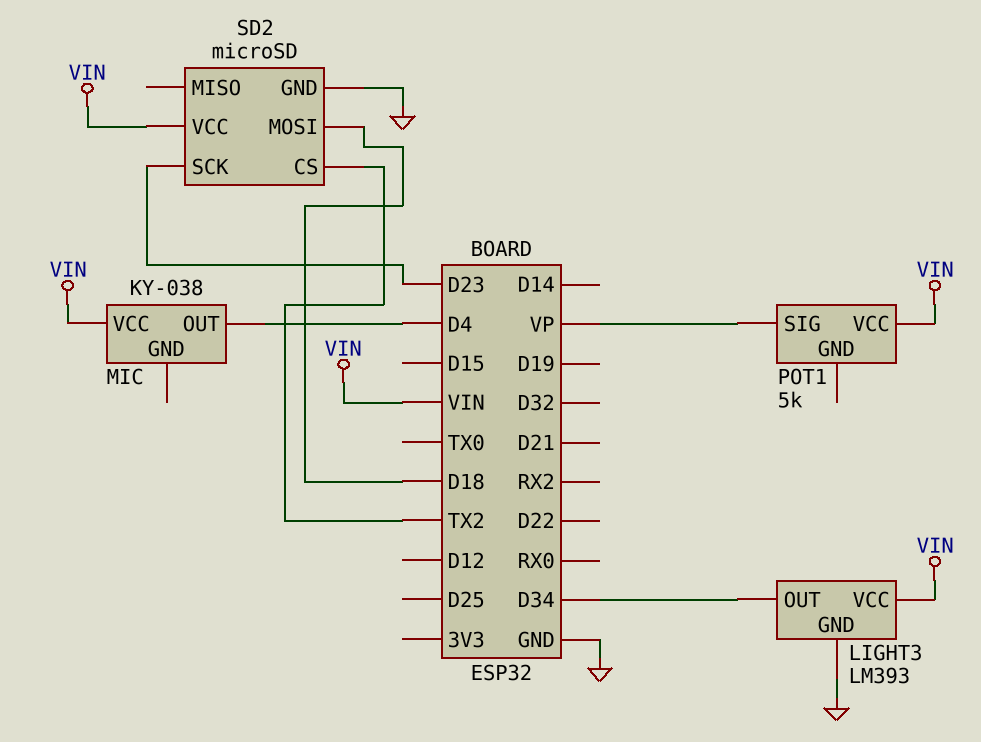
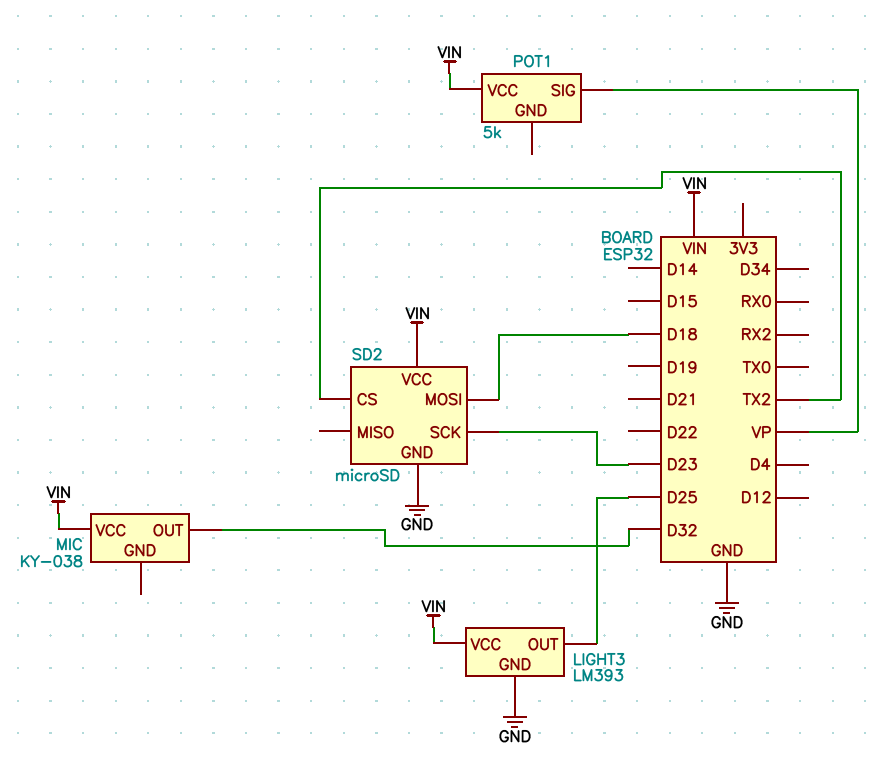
LIGHT3 pin OUT: D34 -> D25
MIC pin OUT: D4 -> D32

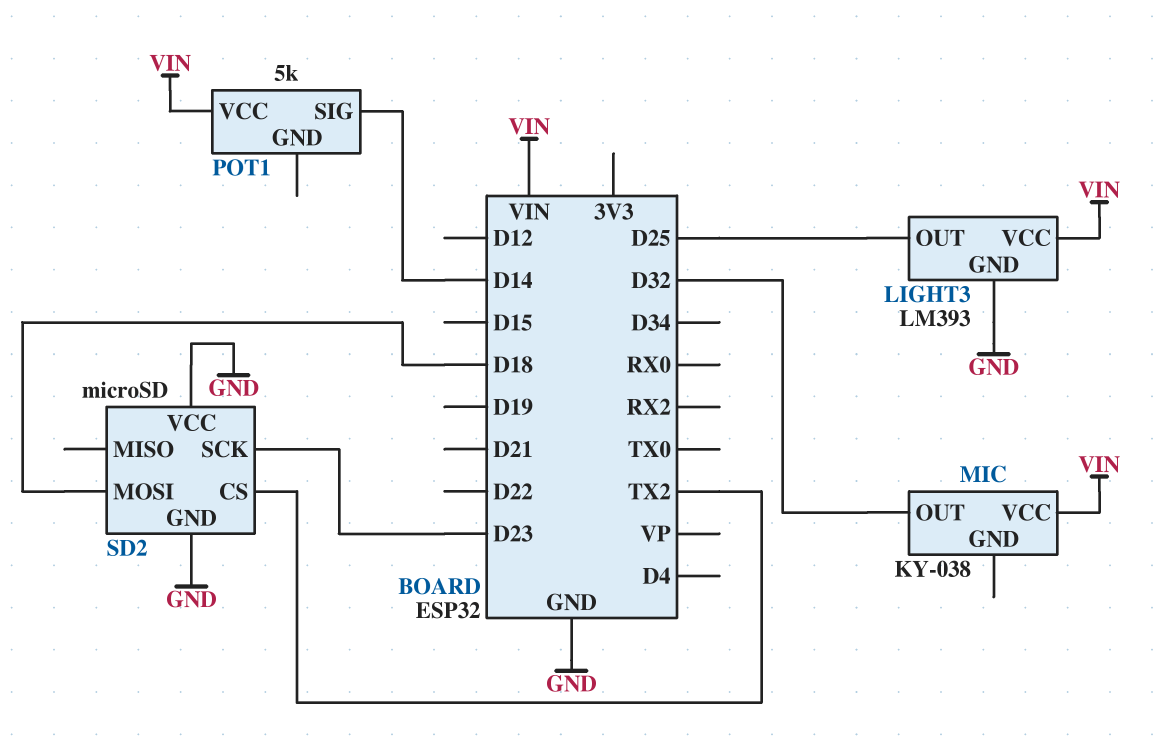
POT1 pin SIG: VP -> D14
SD2 pin VCC: VIN -> GND

